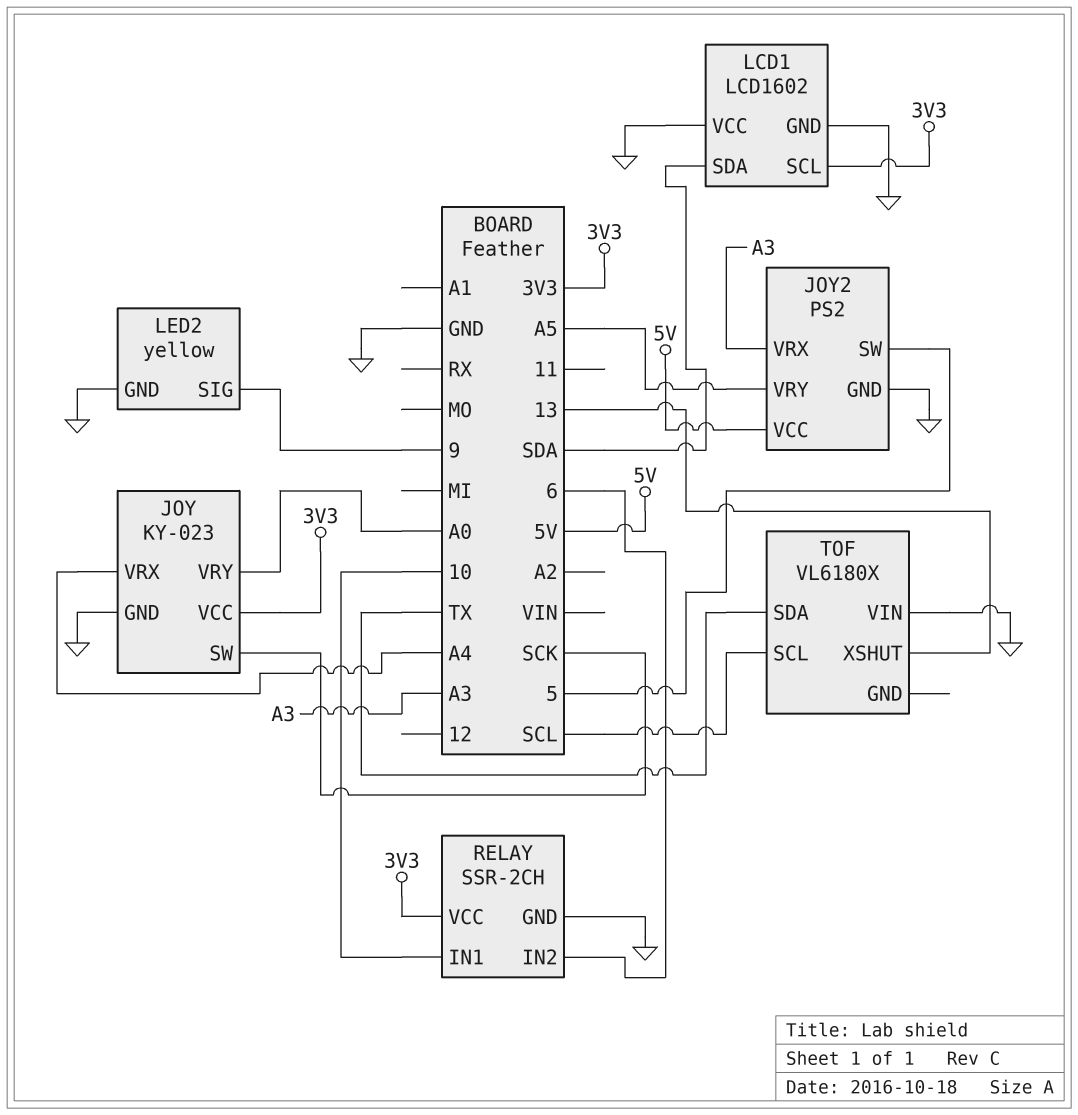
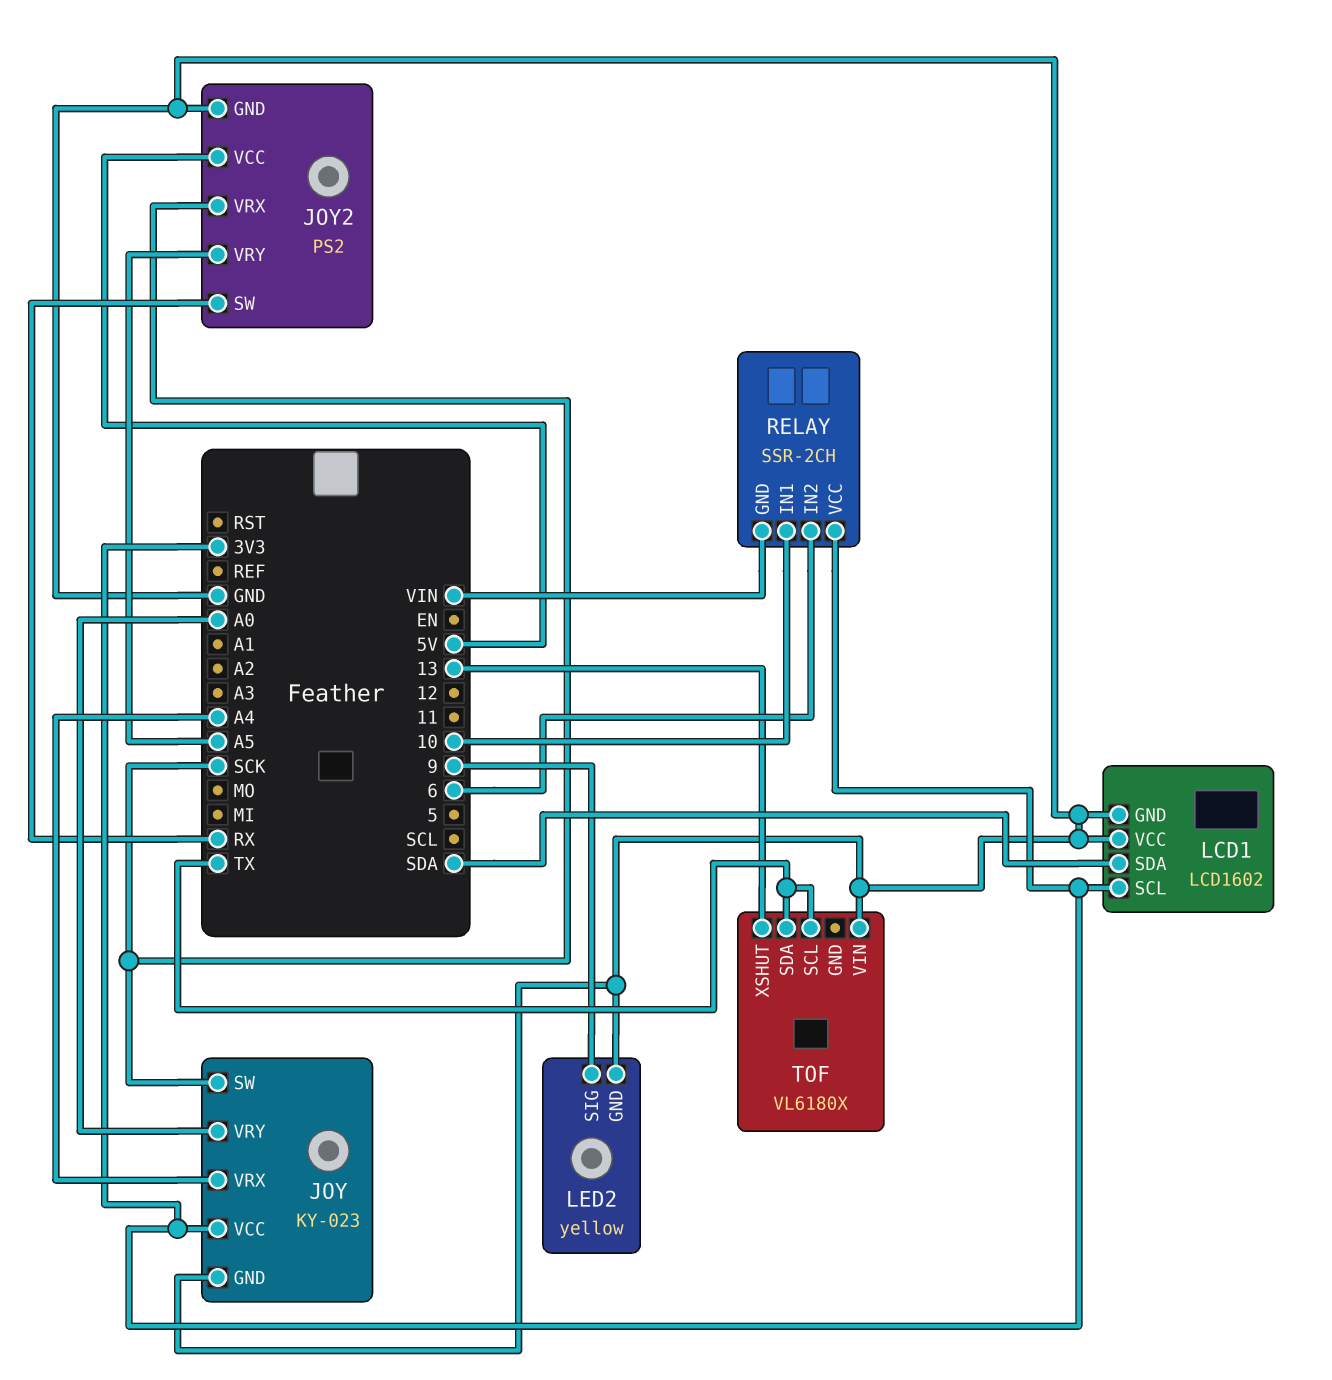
JOY2 pin SW: 5 -> RX
JOY2 pin VRX: A3 -> SCK
RELAY pin GND: GND -> VIN
TOF pin SCL: SCL -> TX

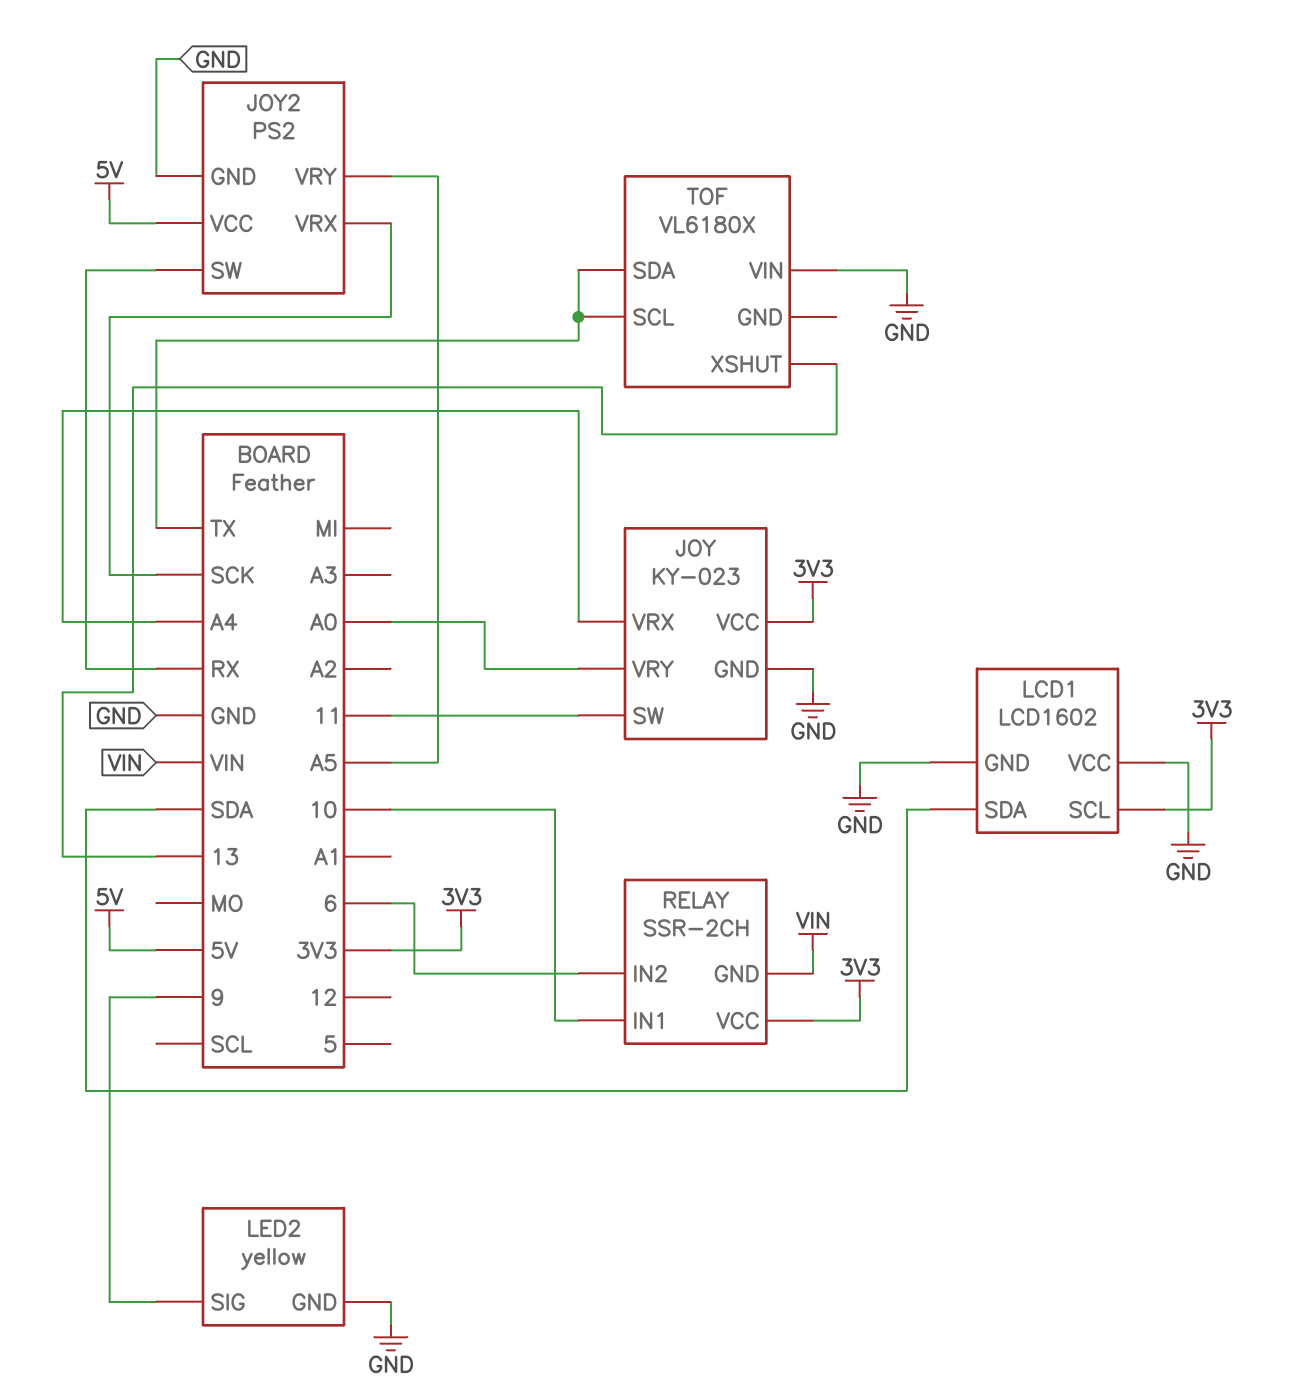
JOY pin SW: SCK -> 11

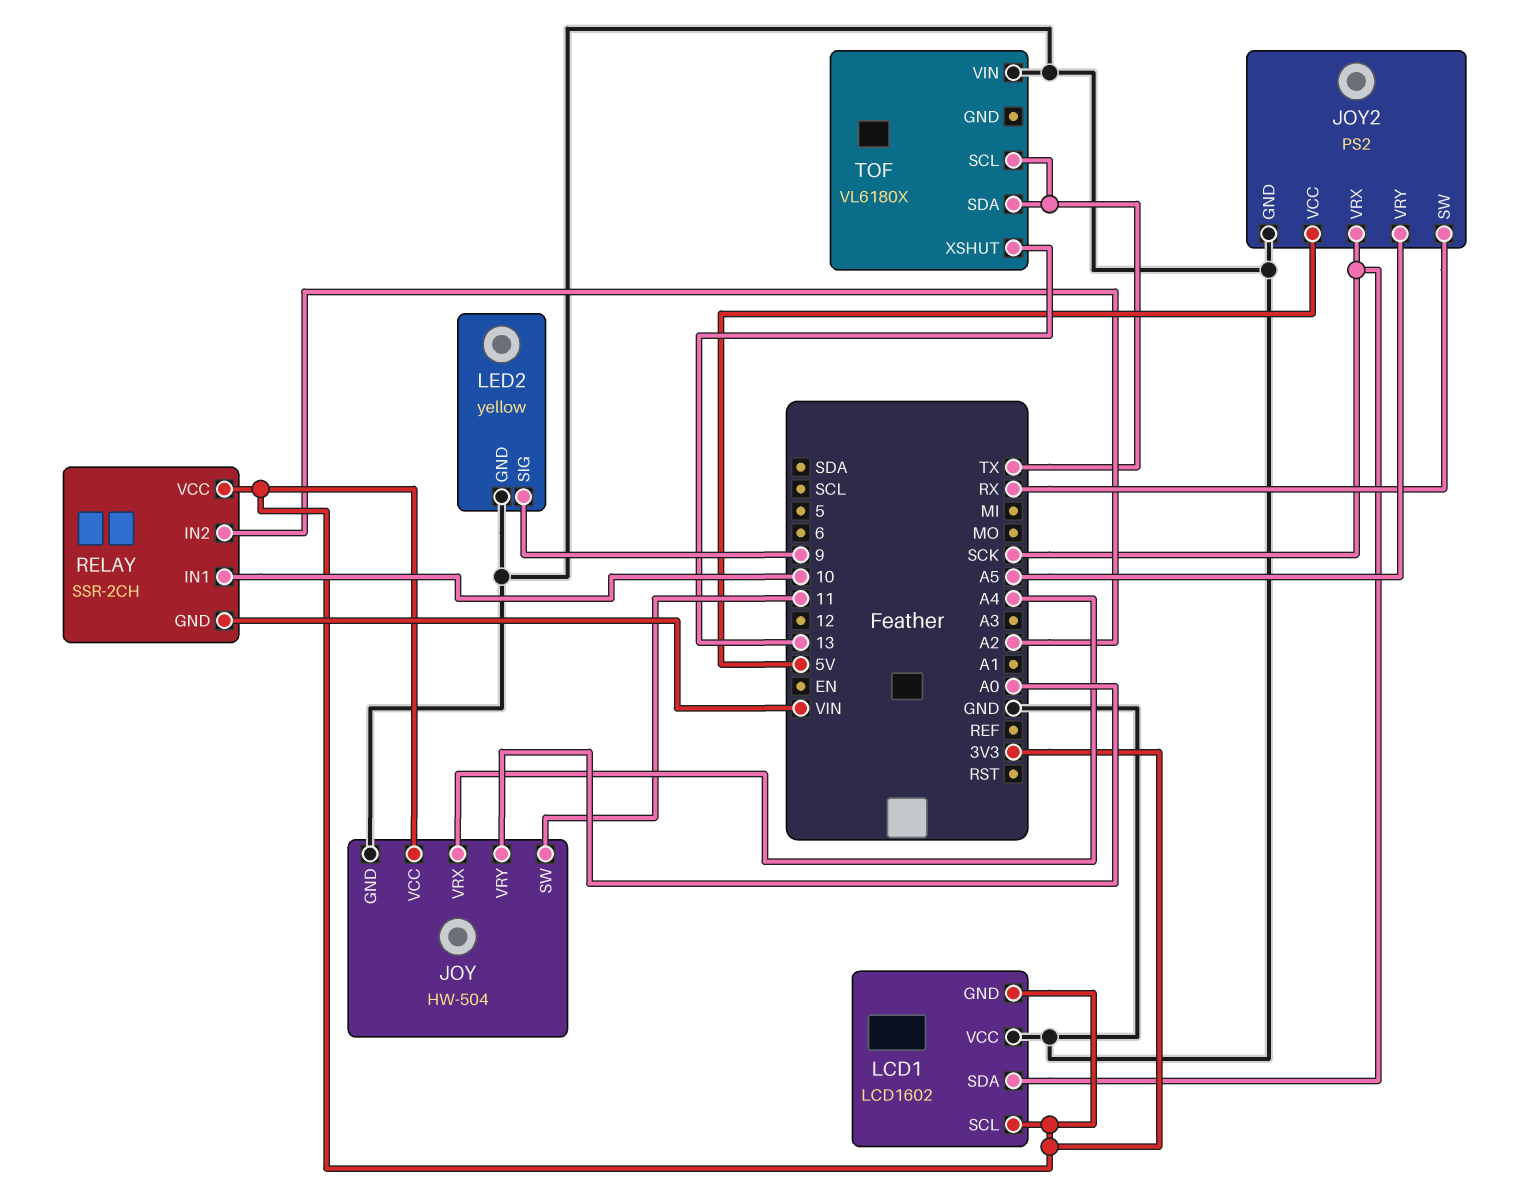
JOY: KY-023 -> HW-504
LCD1 pin GND: GND -> 3V3
LCD1 pin SDA: SDA -> SCK
RELAY pin IN2: 6 -> A2

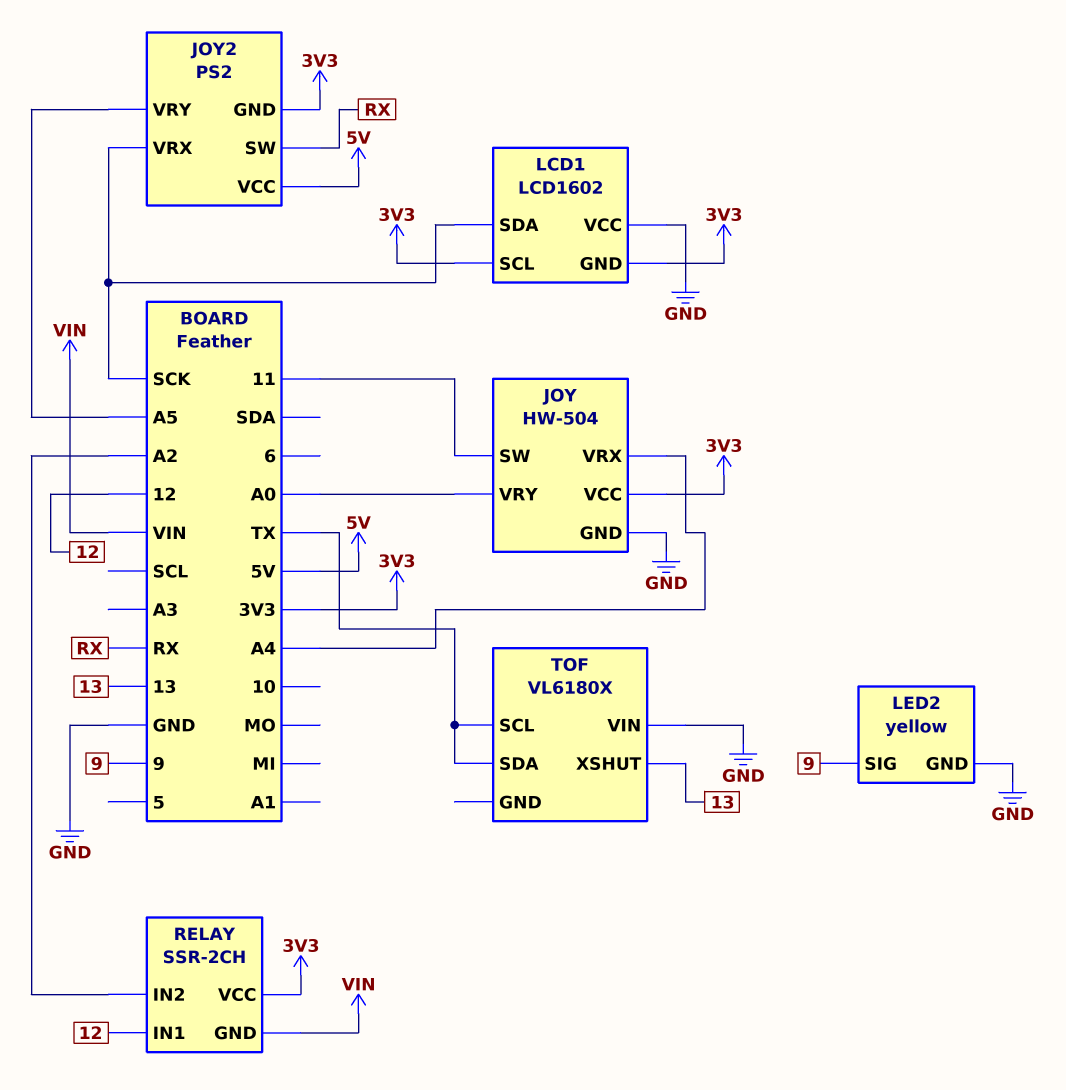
JOY2 pin GND: GND -> 3V3
RELAY pin IN1: 10 -> 12

